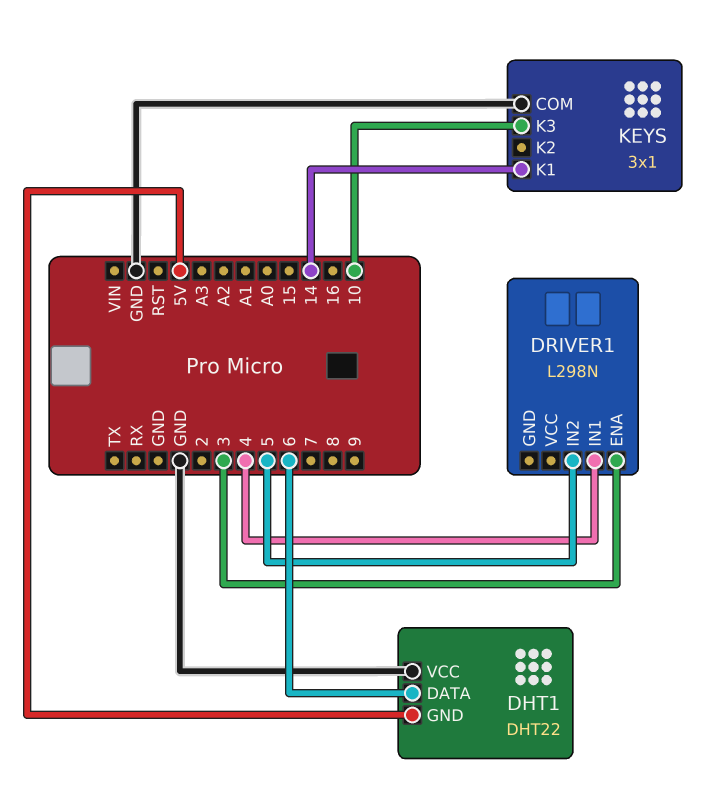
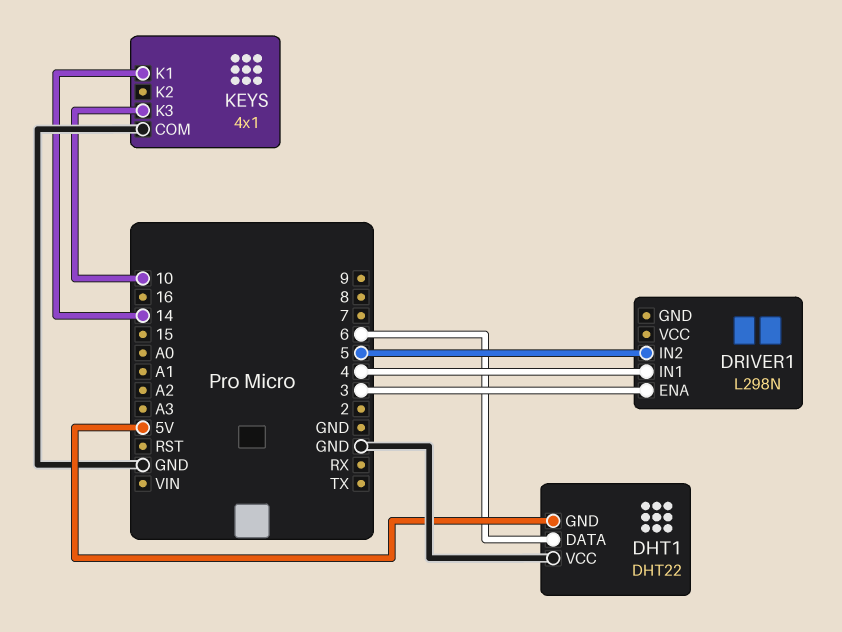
KEYS: 3x1 -> 4x1

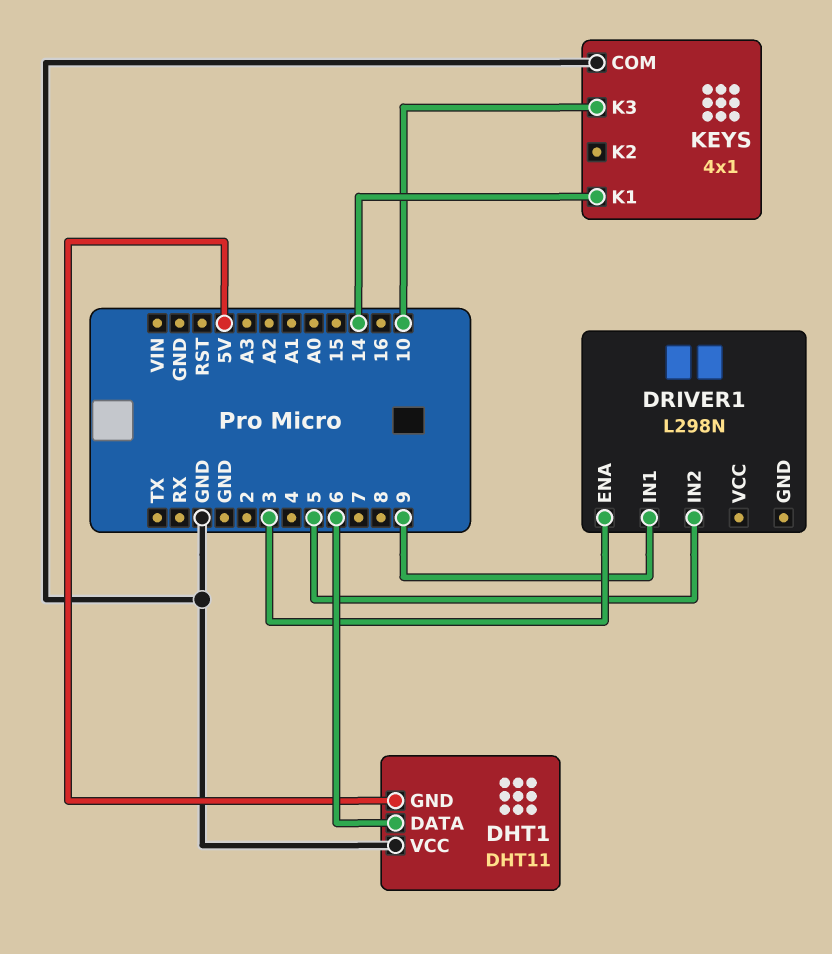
DHT1: DHT22 -> DHT11
DRIVER1 pin IN1: 4 -> 9

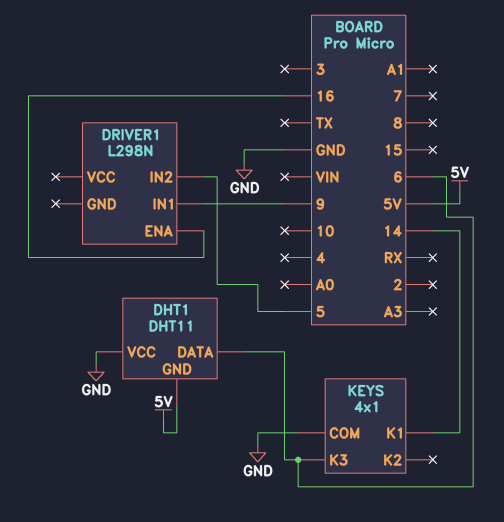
DRIVER1 pin ENA: 3 -> 16
KEYS pin K3: 10 -> 6

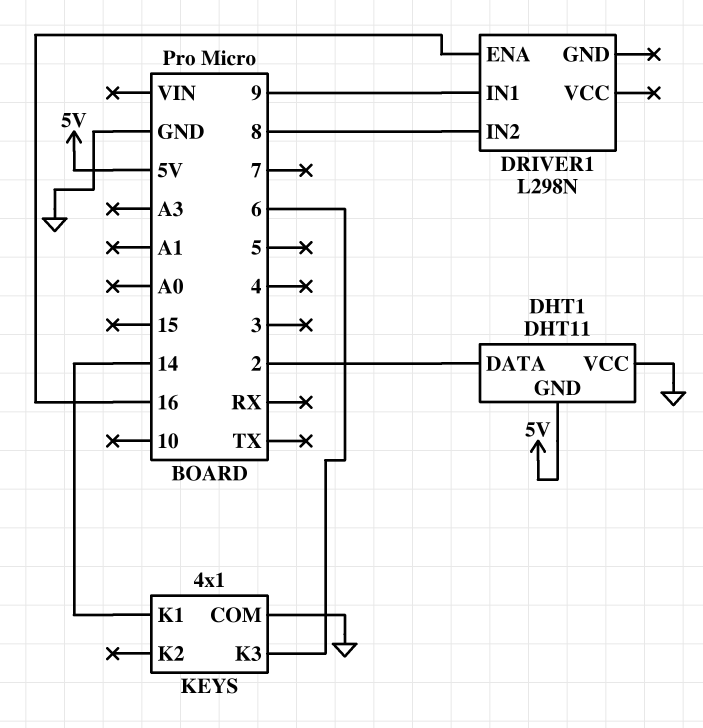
DHT1 pin DATA: 6 -> 2
DRIVER1 pin IN2: 5 -> 8

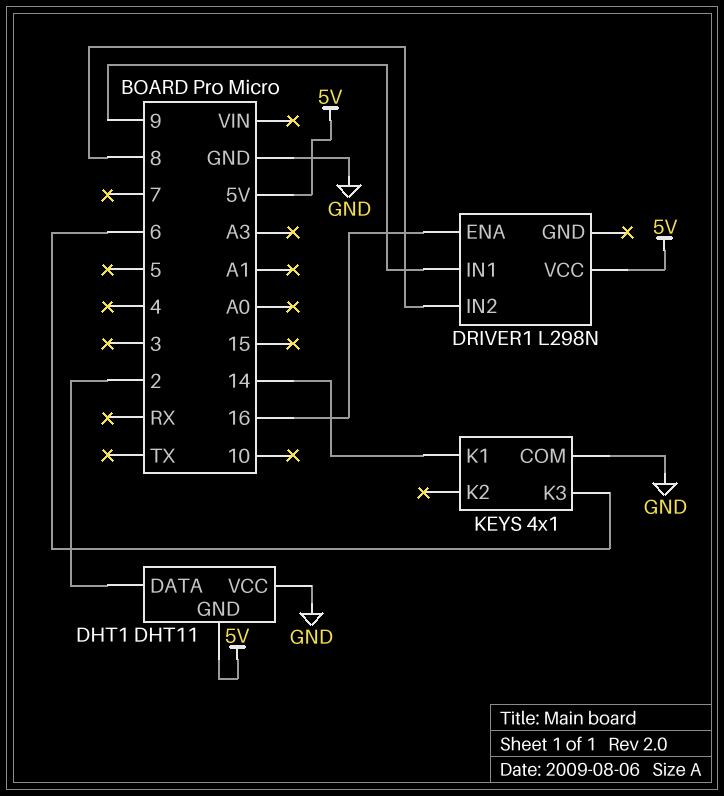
DRIVER1 pin VCC: none -> 5V

